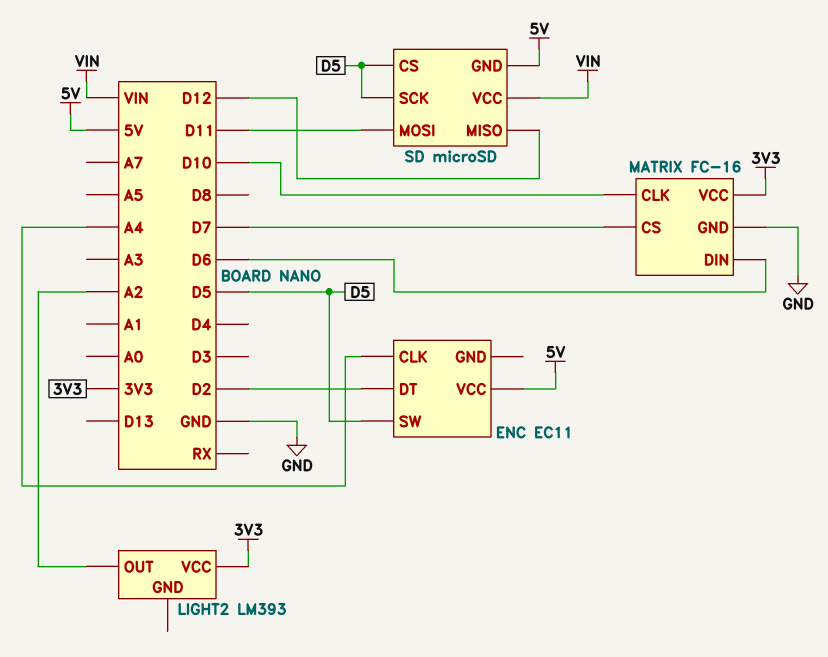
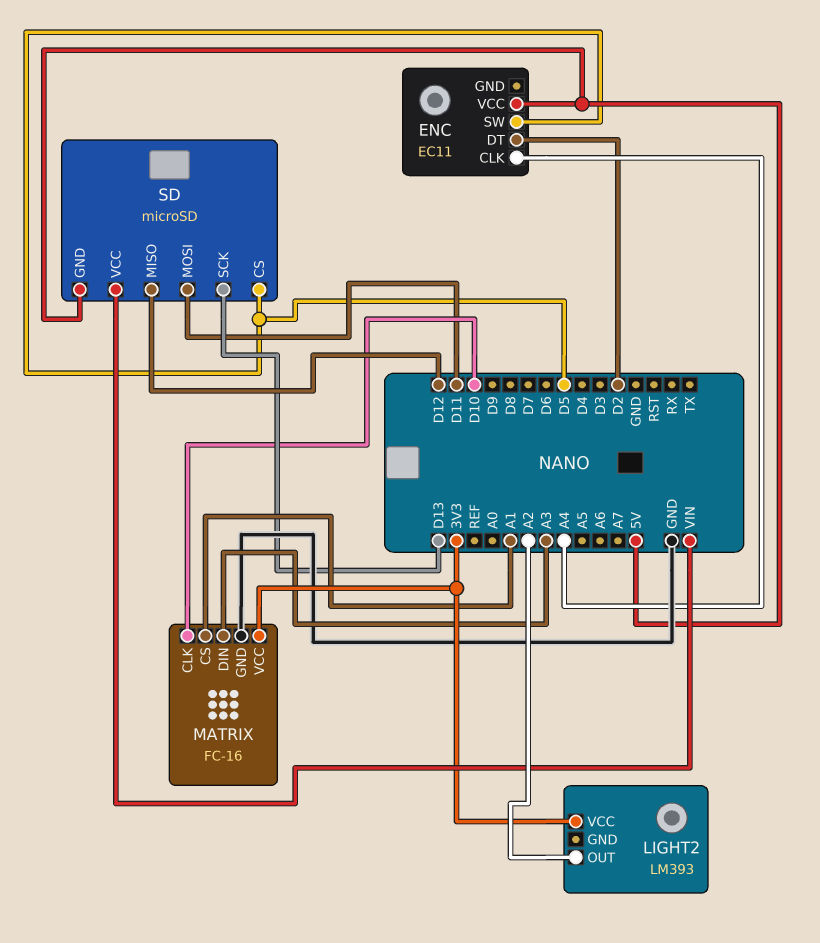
MATRIX pin CS: D7 -> A1
MATRIX pin DIN: D6 -> A3
SD pin SCK: D5 -> D13

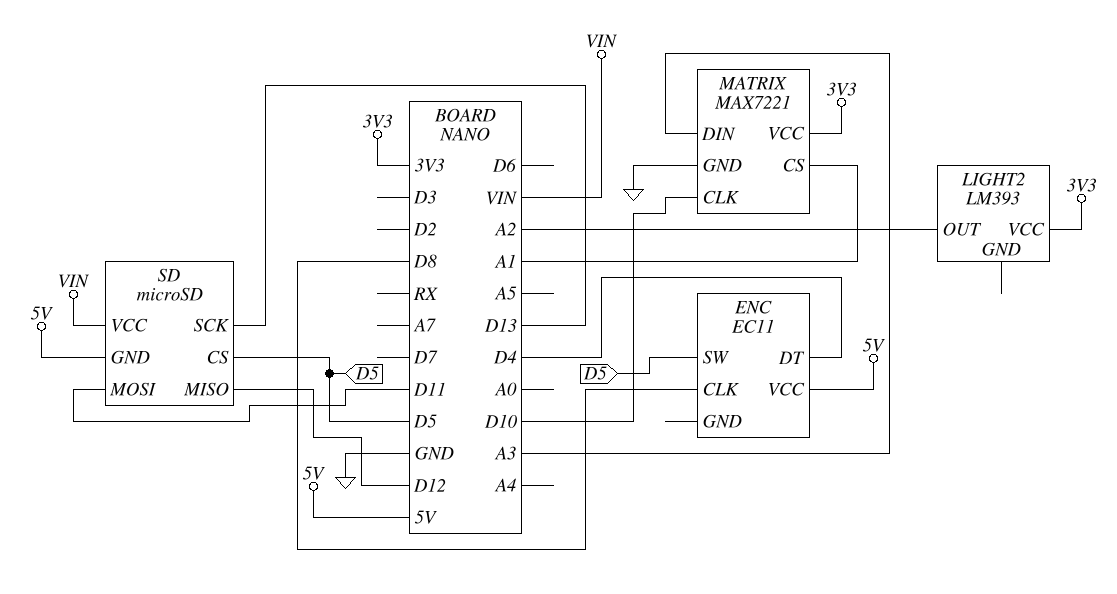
ENC pin CLK: A4 -> D8
ENC pin DT: D2 -> D4
MATRIX: FC-16 -> MAX7221

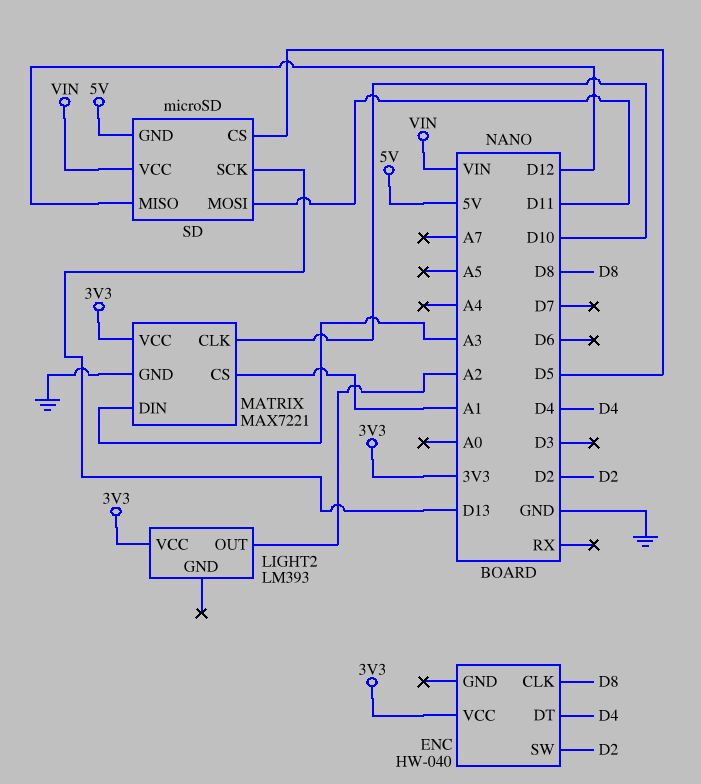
ENC: EC11 -> HW-040
ENC pin SW: D5 -> D2
ENC pin VCC: 5V -> 3V3

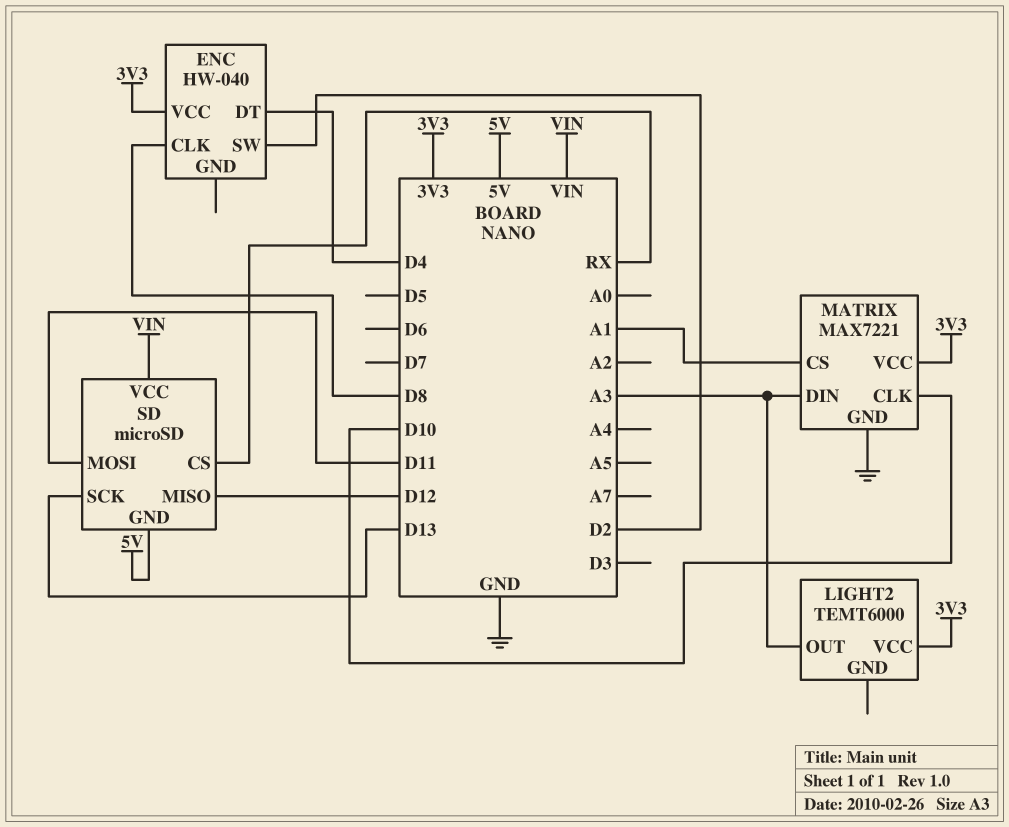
LIGHT2: LM393 -> TEMT6000
LIGHT2 pin OUT: A2 -> A3
SD pin CS: D5 -> RX

